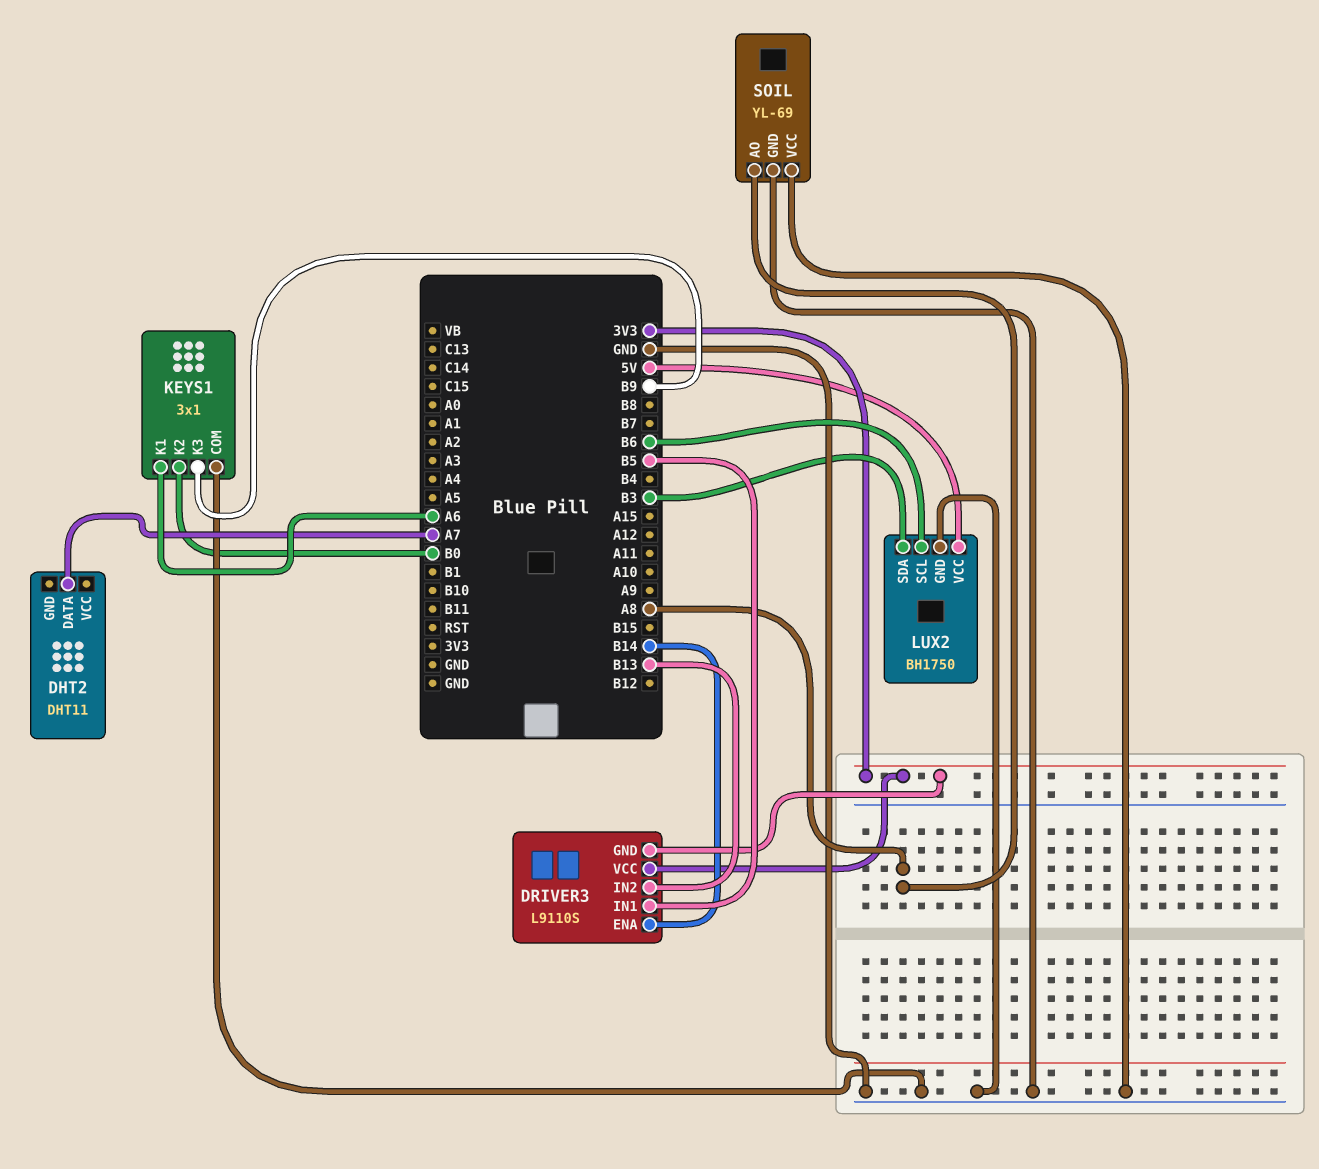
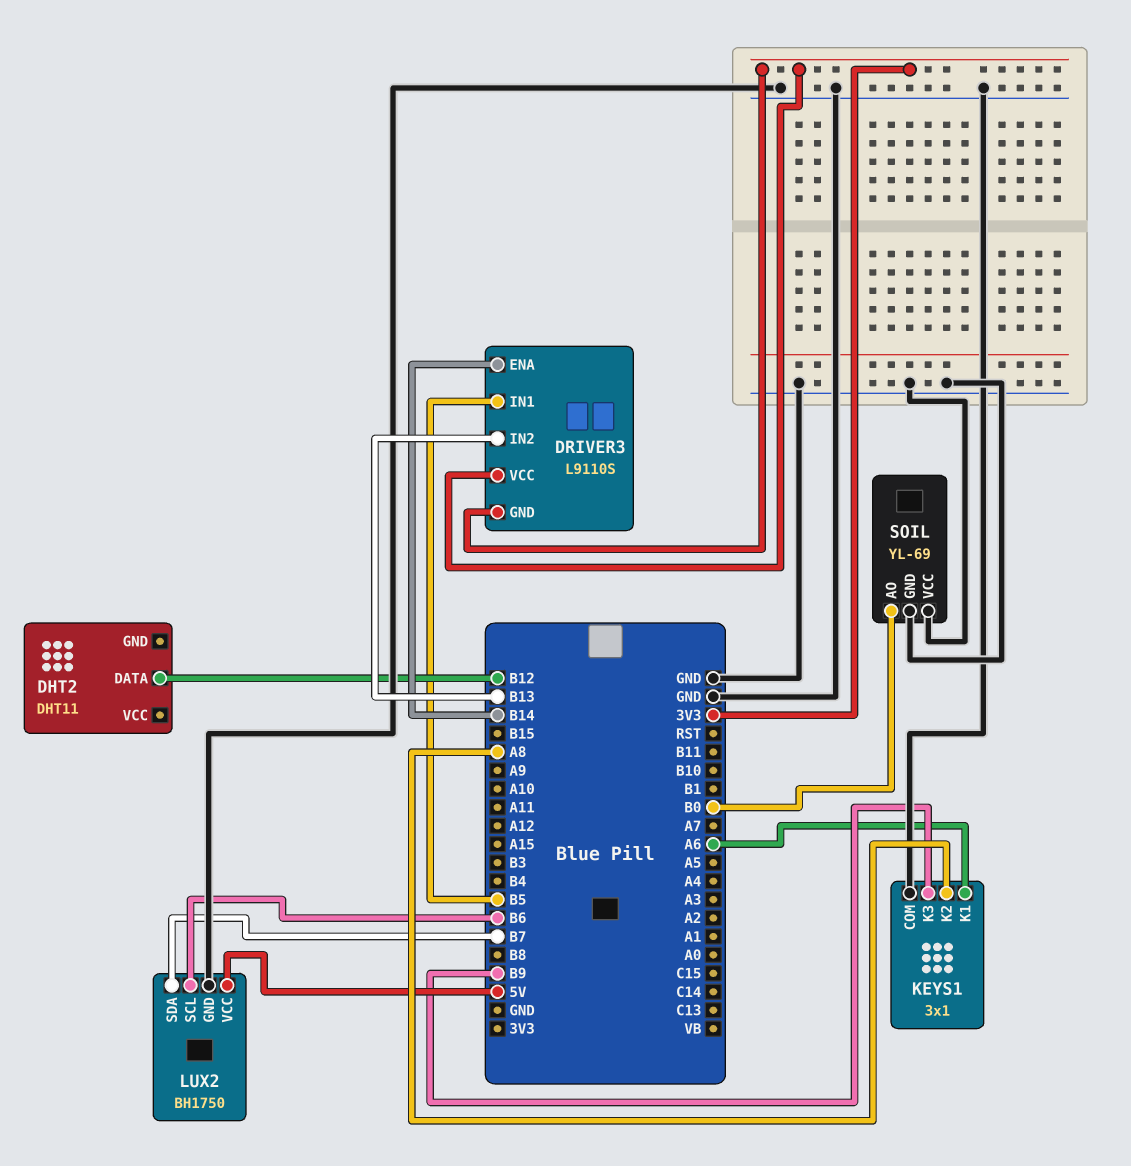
DHT2 pin DATA: A7 -> B12
KEYS1 pin K2: B0 -> A8
LUX2 pin SDA: B3 -> B7
SOIL pin AO: A8 -> B0

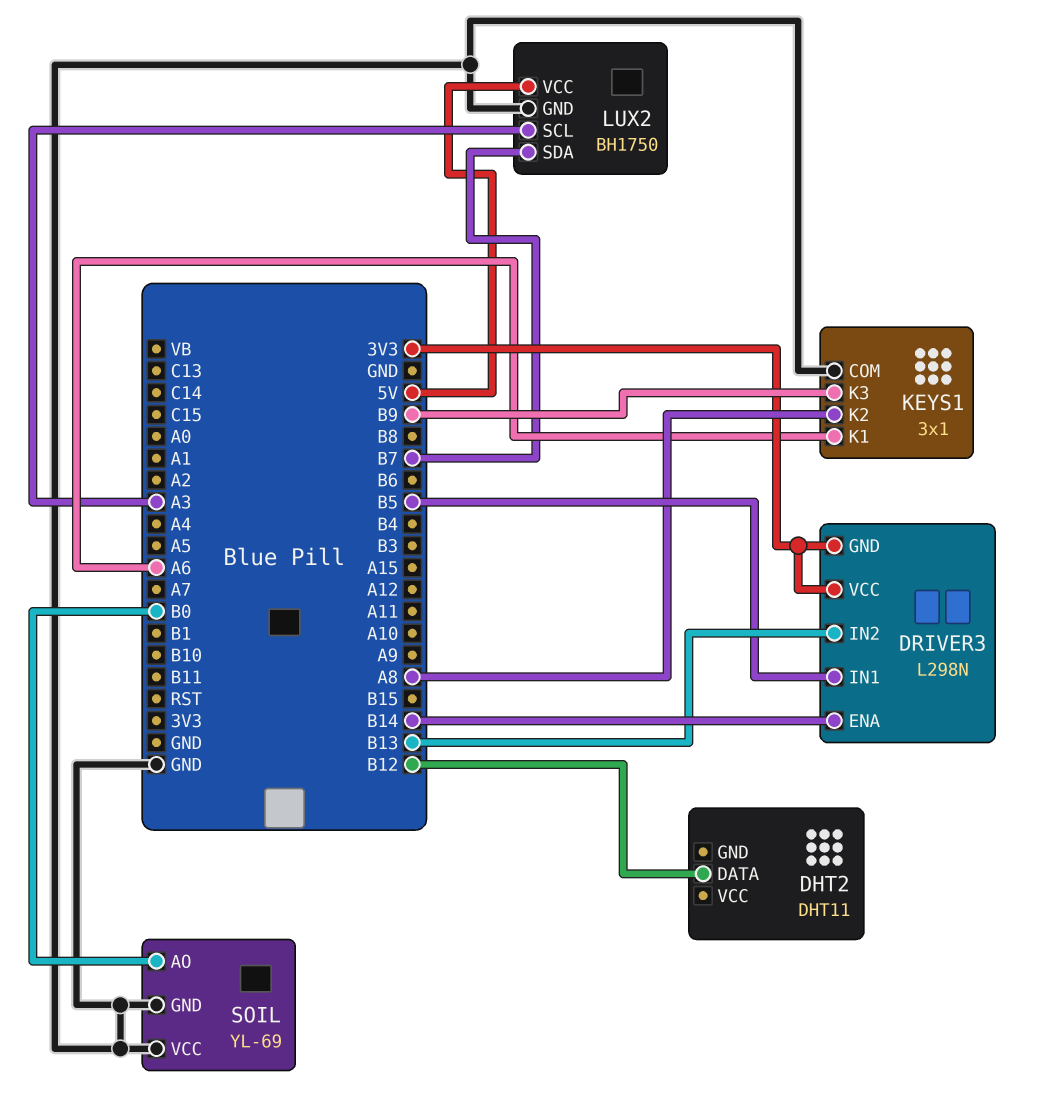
DRIVER3: L9110S -> L298N
LUX2 pin SCL: B6 -> A3

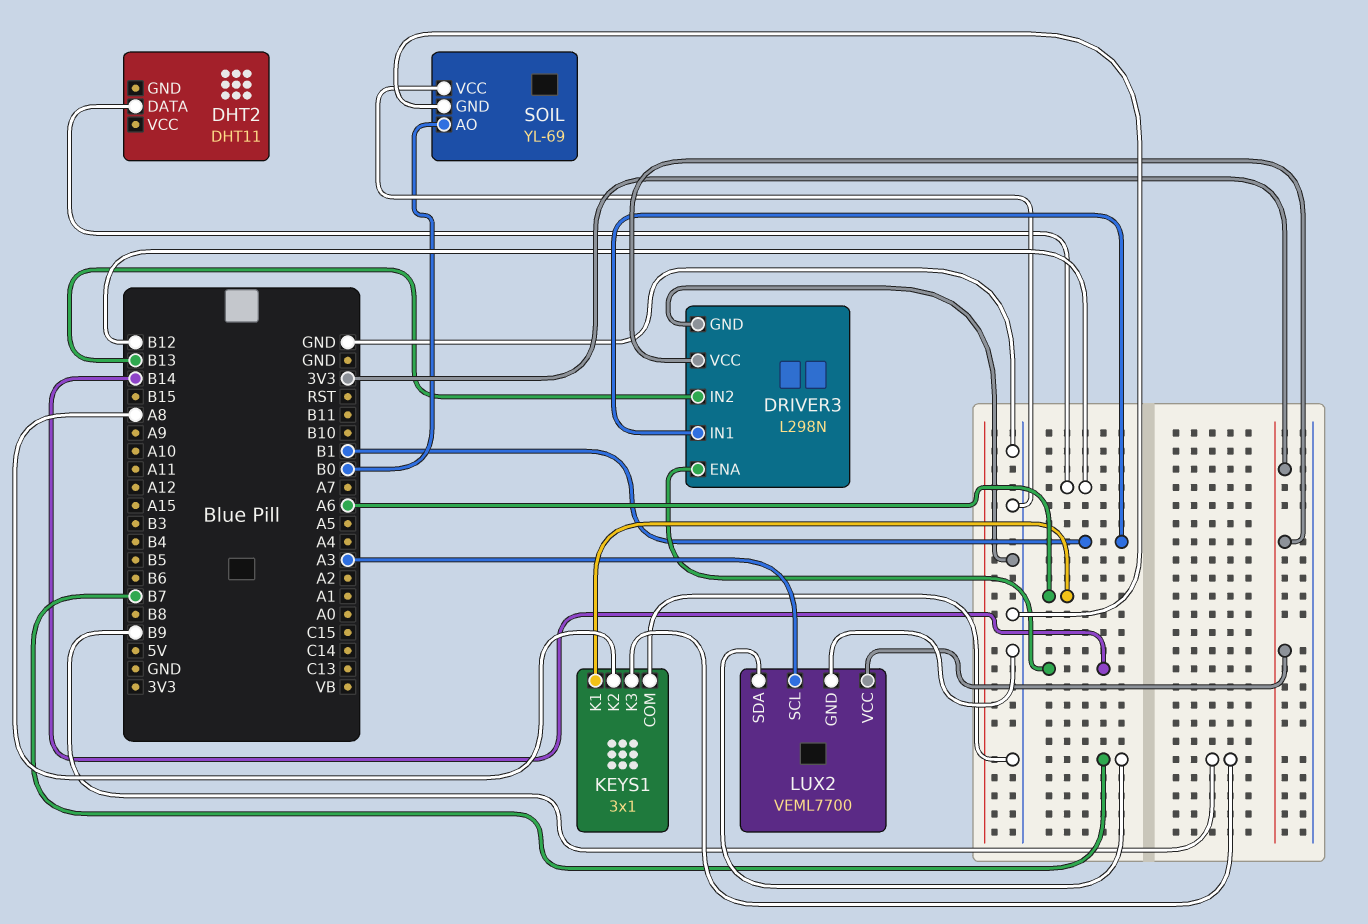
DRIVER3 pin GND: 3V3 -> GND
DRIVER3 pin IN1: B5 -> B1
LUX2: BH1750 -> VEML7700
LUX2 pin VCC: 5V -> 3V3

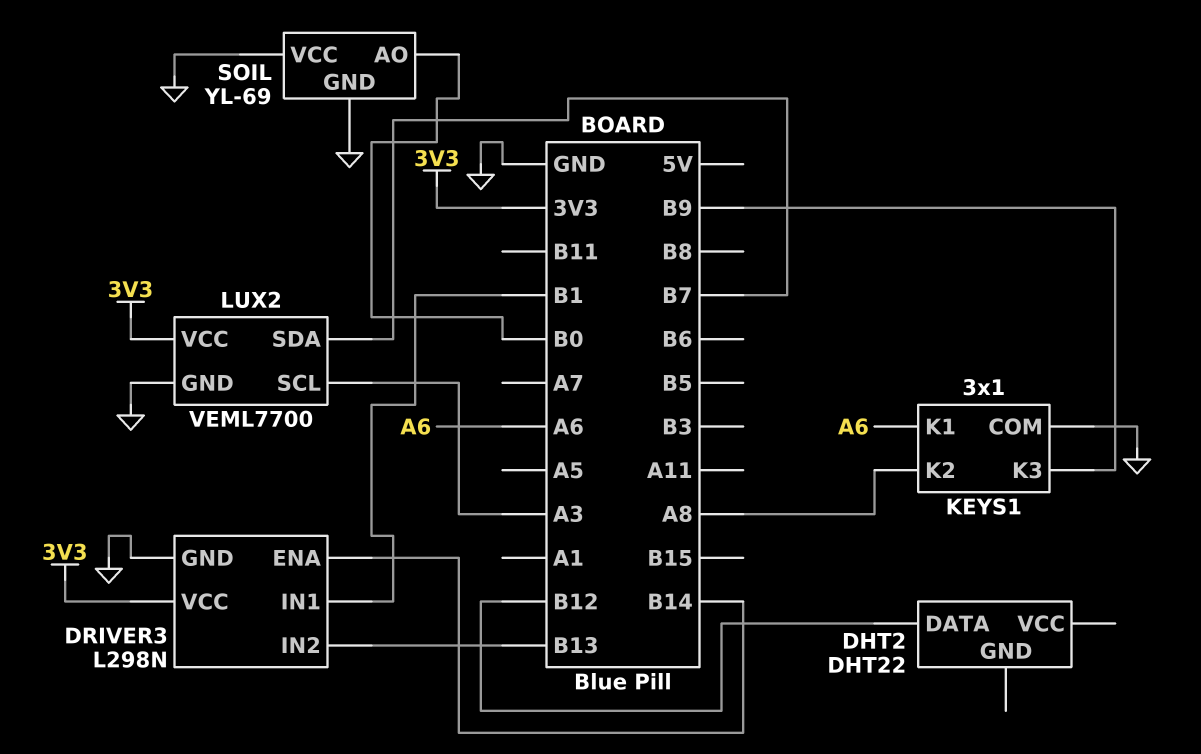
DHT2: DHT11 -> DHT22

